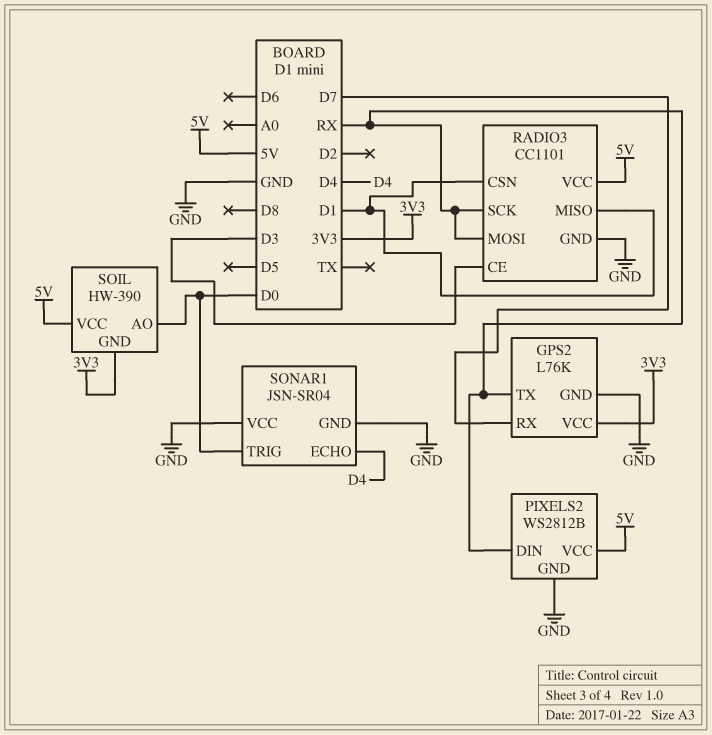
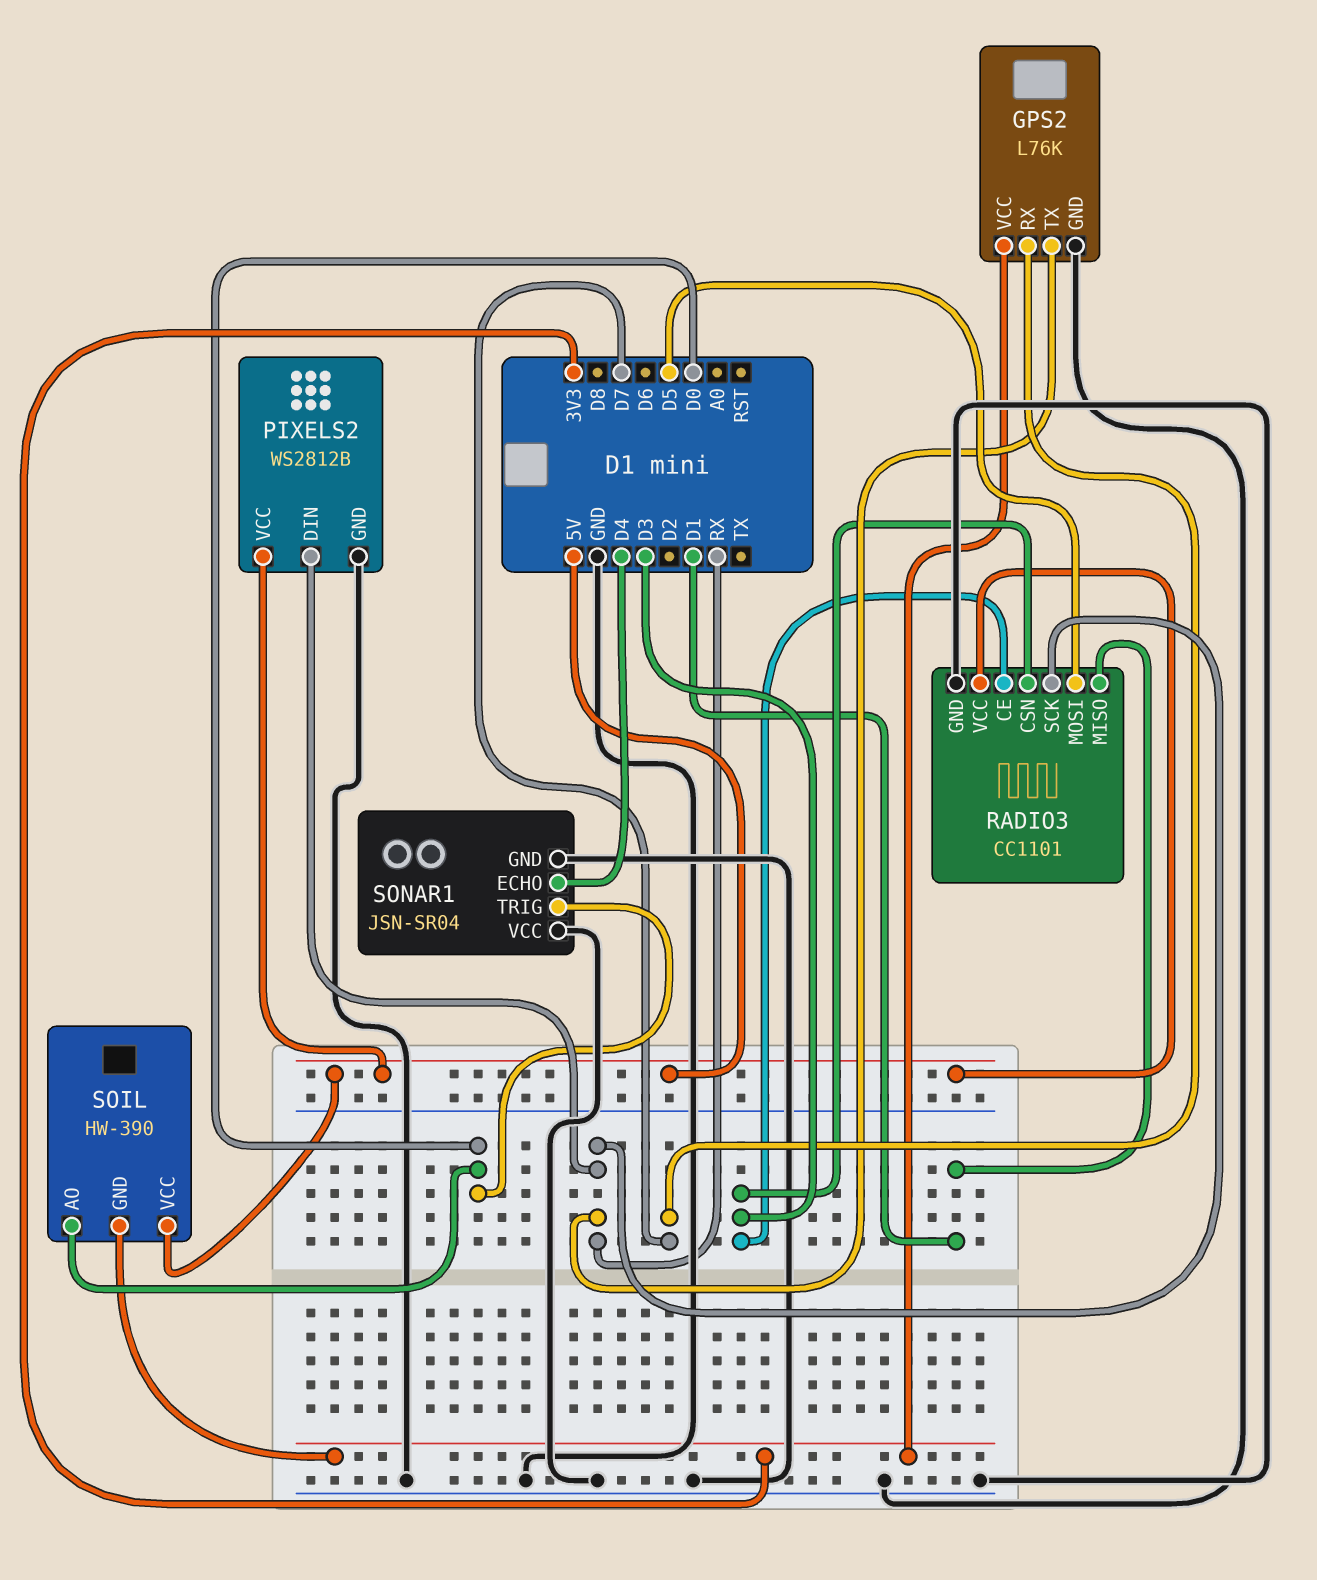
RADIO3 pin CSN: D1 -> D3
RADIO3 pin MOSI: RX -> D5

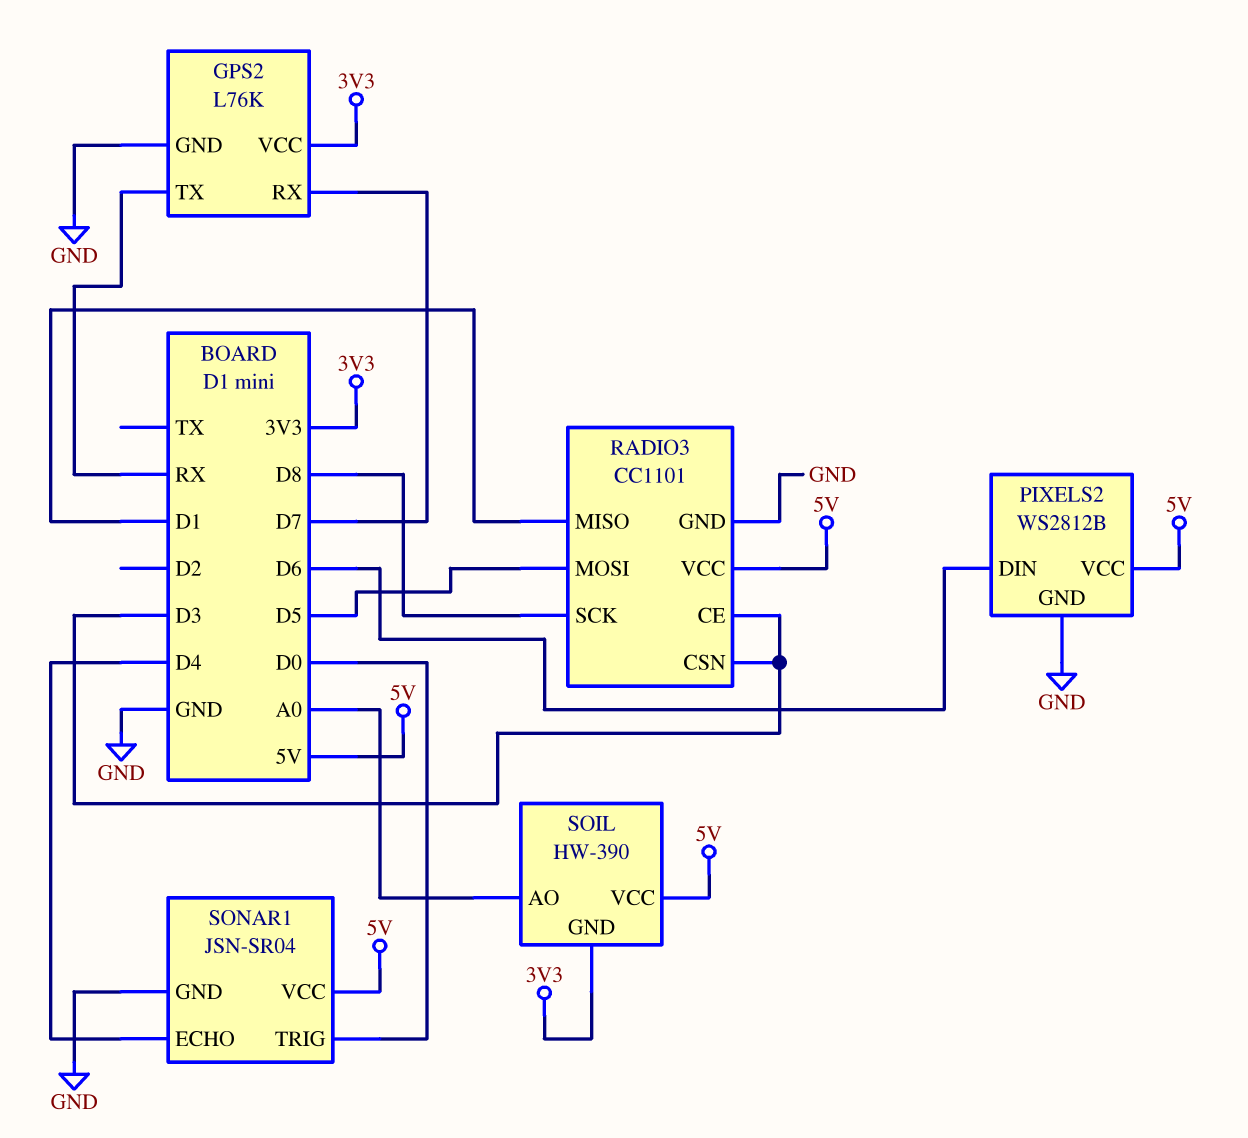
PIXELS2 pin DIN: RX -> D6
RADIO3 pin SCK: RX -> D8
SOIL pin AO: D0 -> A0
SONAR1 pin VCC: GND -> 5V

